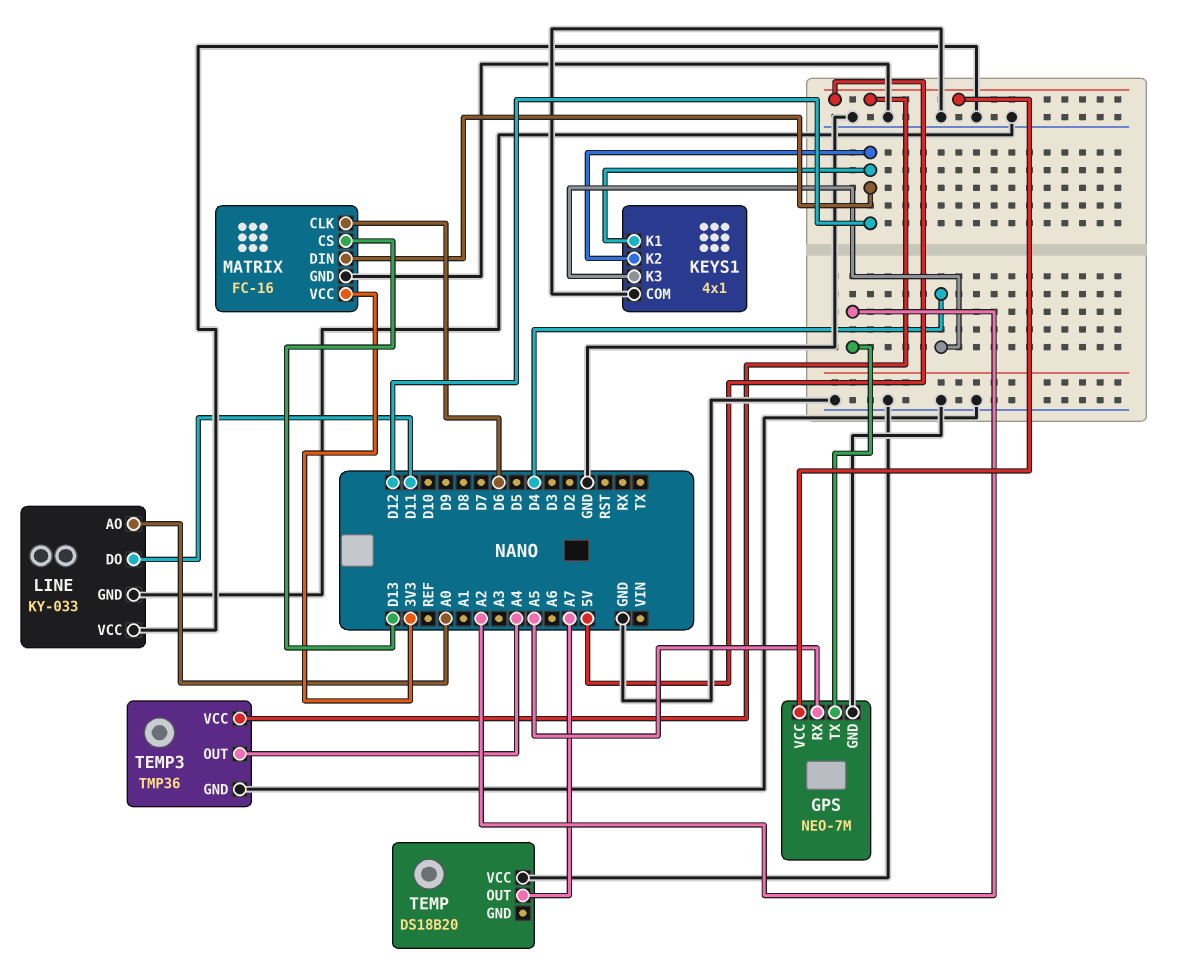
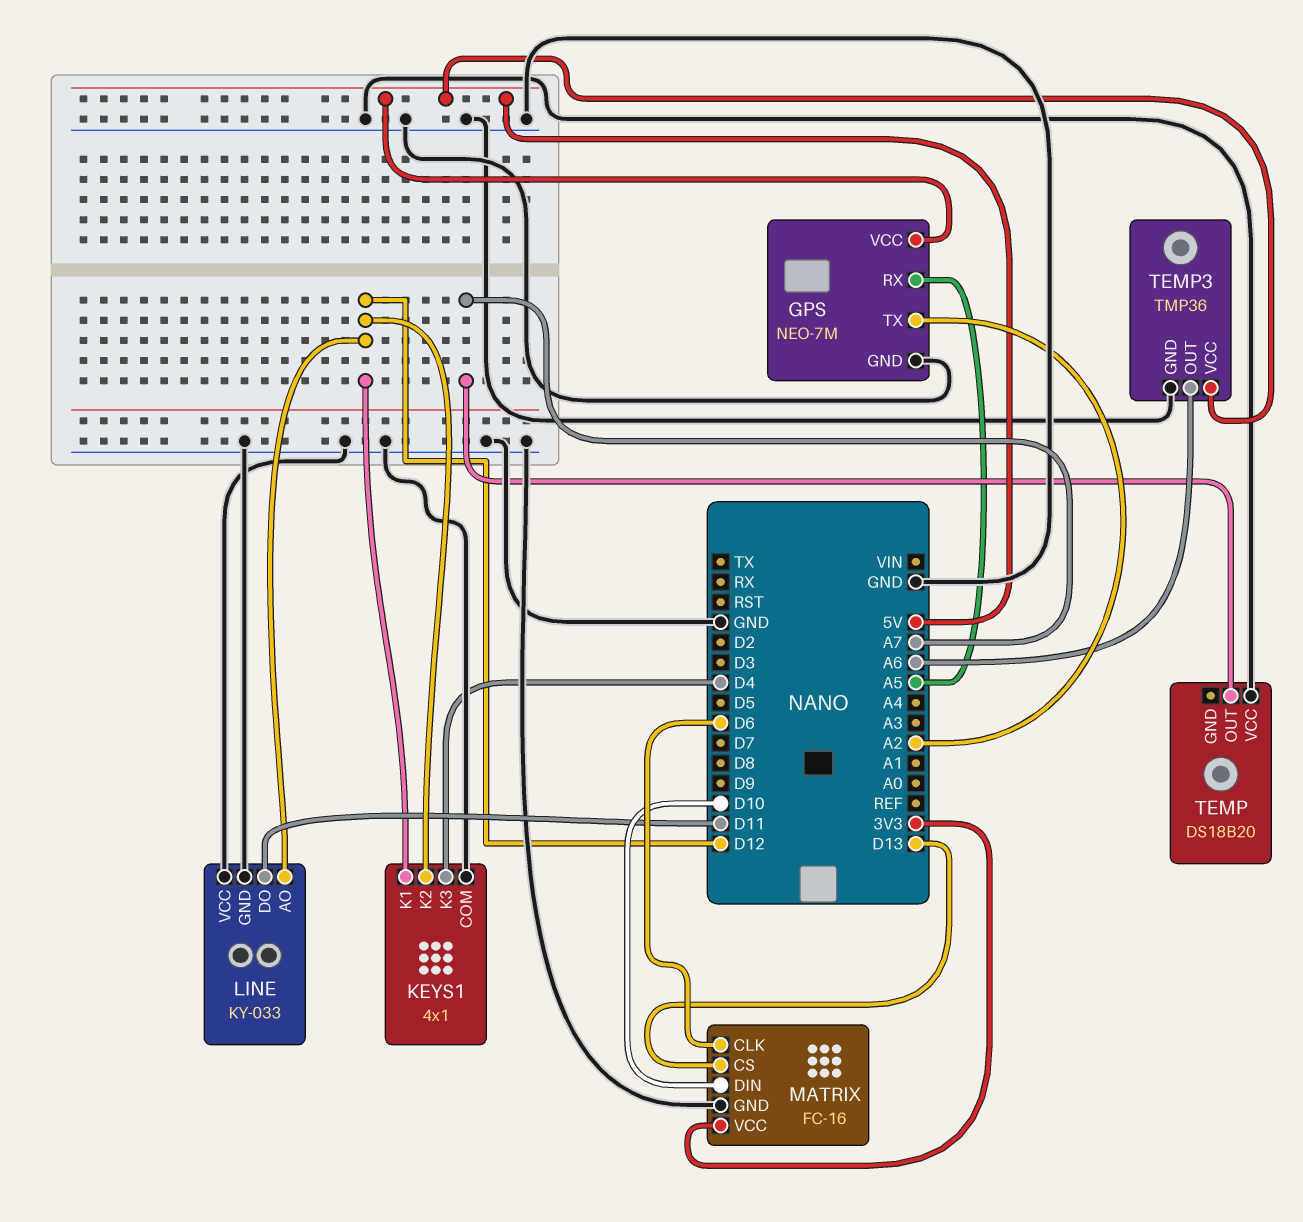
LINE pin AO: A0 -> D12
MATRIX pin DIN: D12 -> D10
TEMP3 pin OUT: A4 -> A6

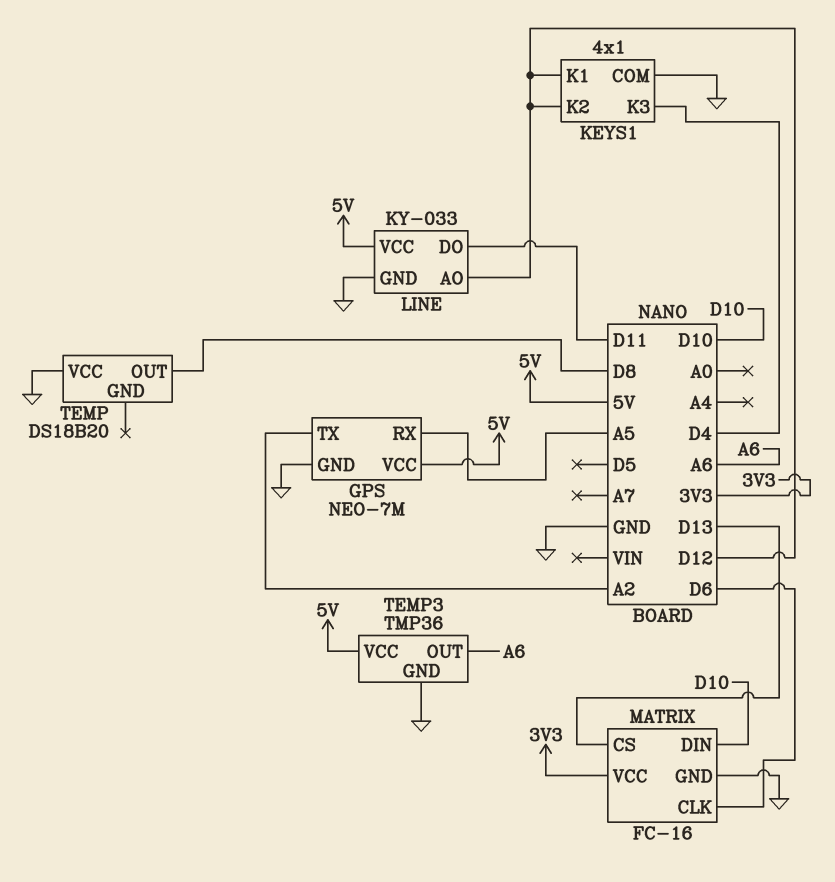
LINE pin VCC: GND -> 5V
TEMP pin OUT: A7 -> D8

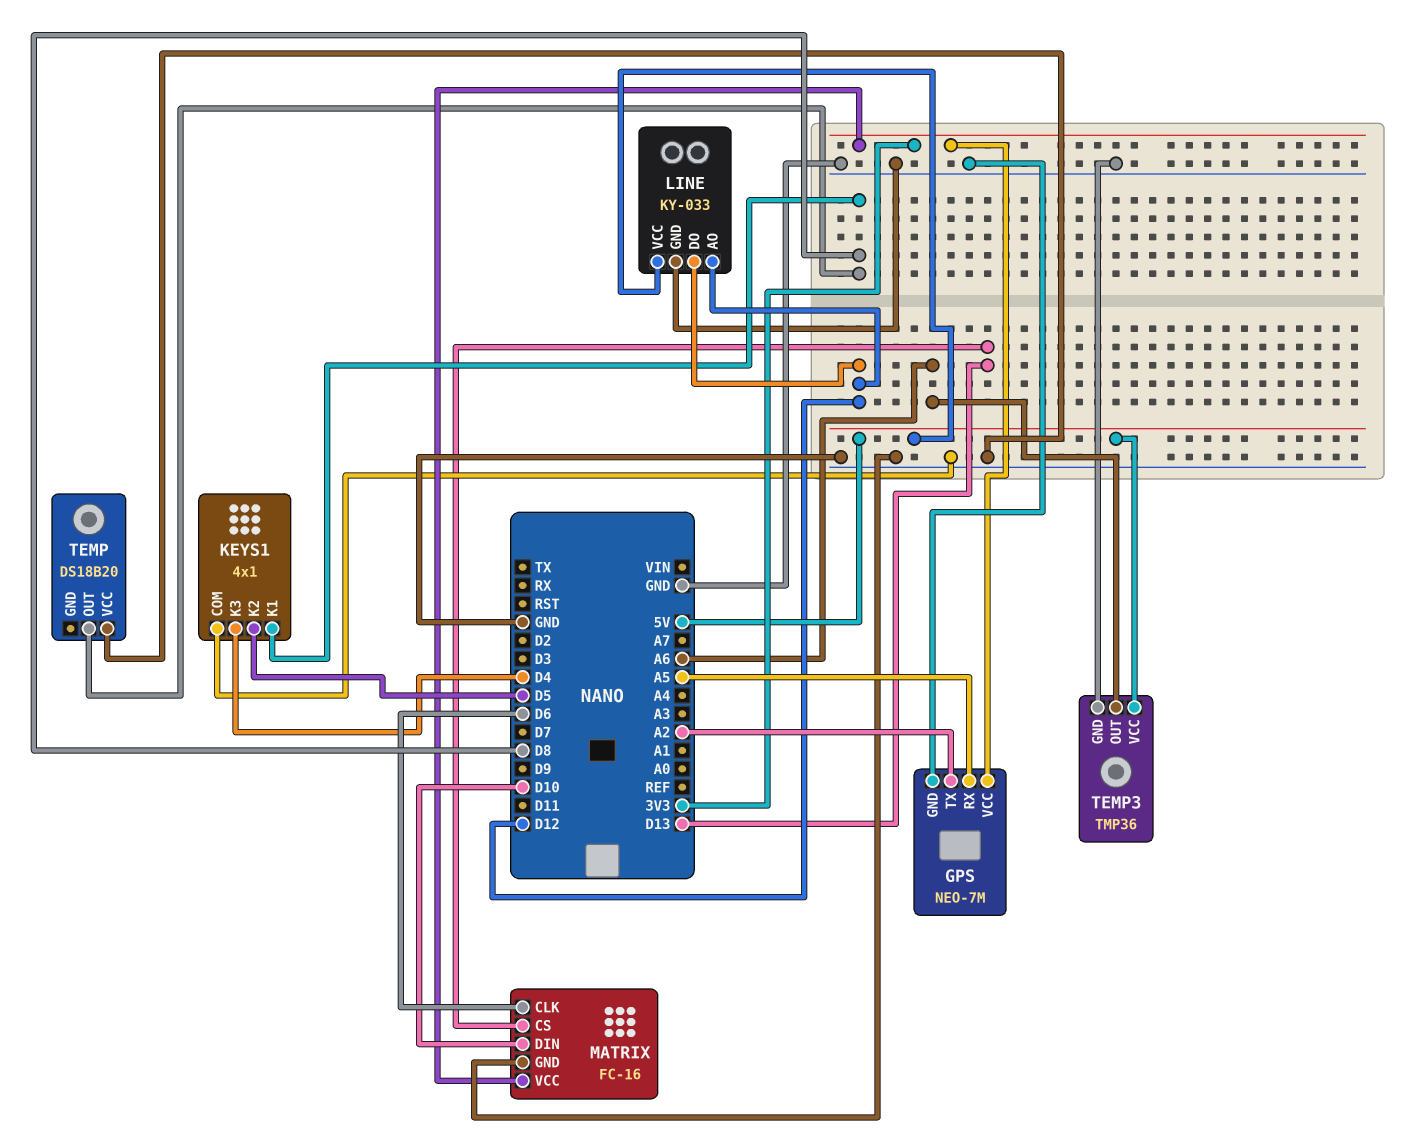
GPS pin VCC: 5V -> 3V3
KEYS1 pin K1: D12 -> D8
KEYS1 pin K2: D12 -> D5
LINE pin DO: D11 -> D12

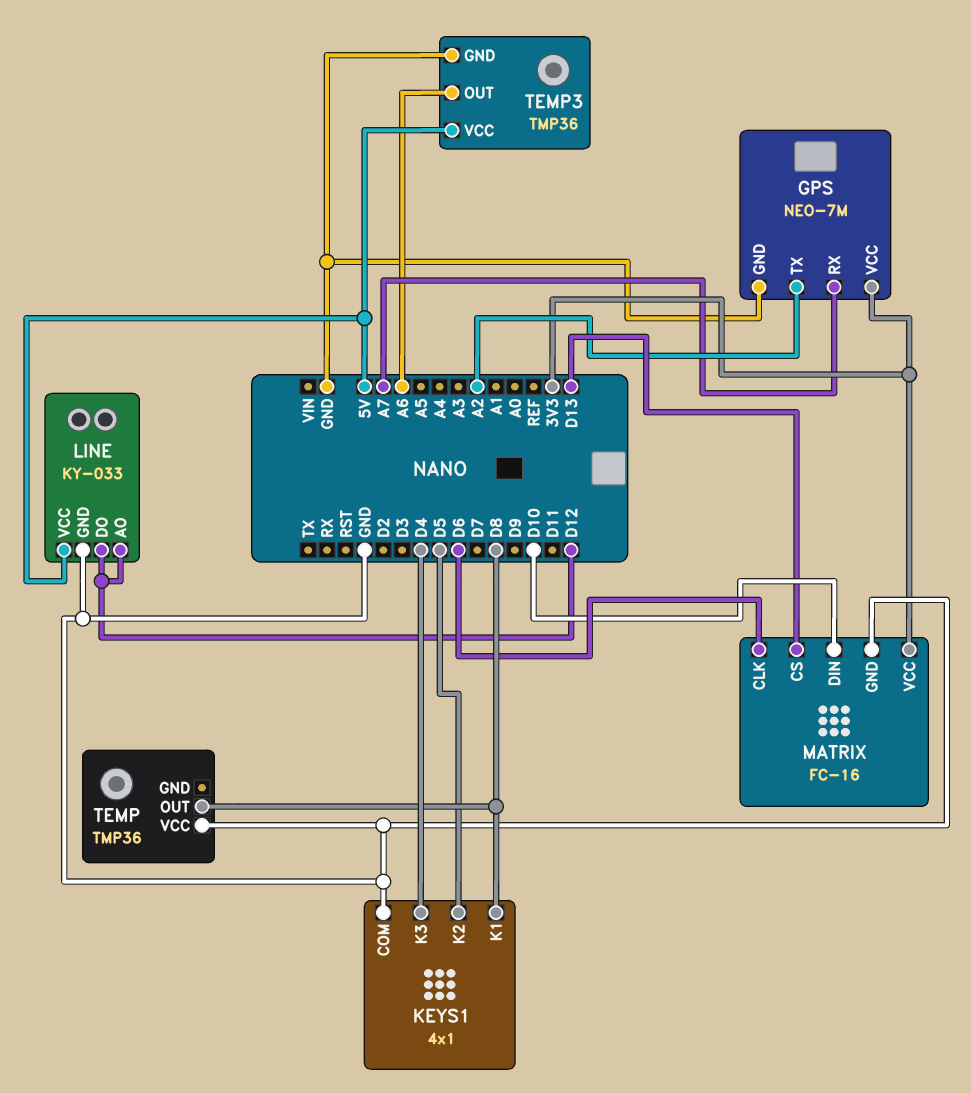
GPS pin RX: A5 -> A7
TEMP: DS18B20 -> TMP36

